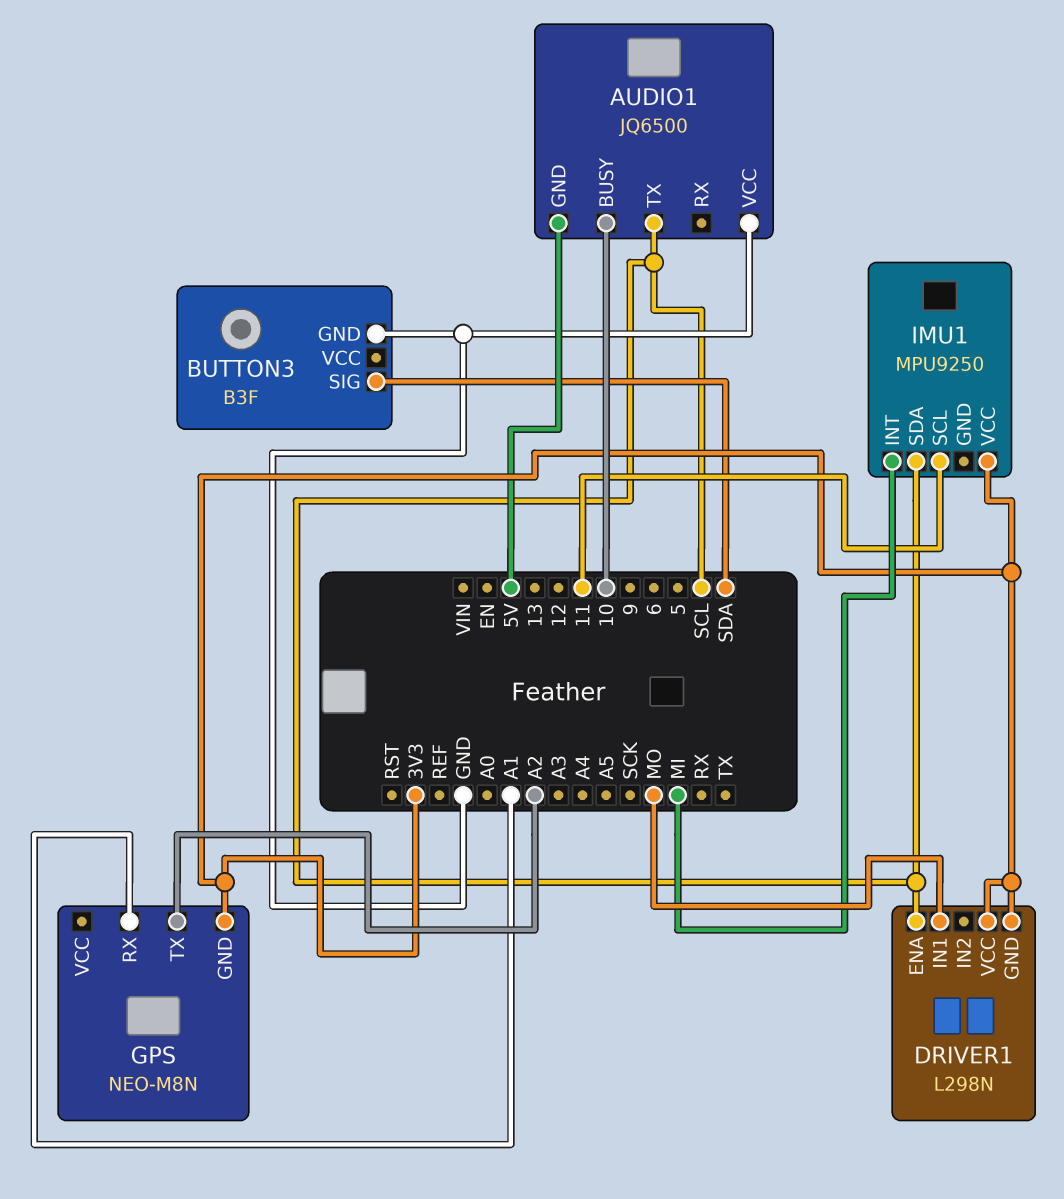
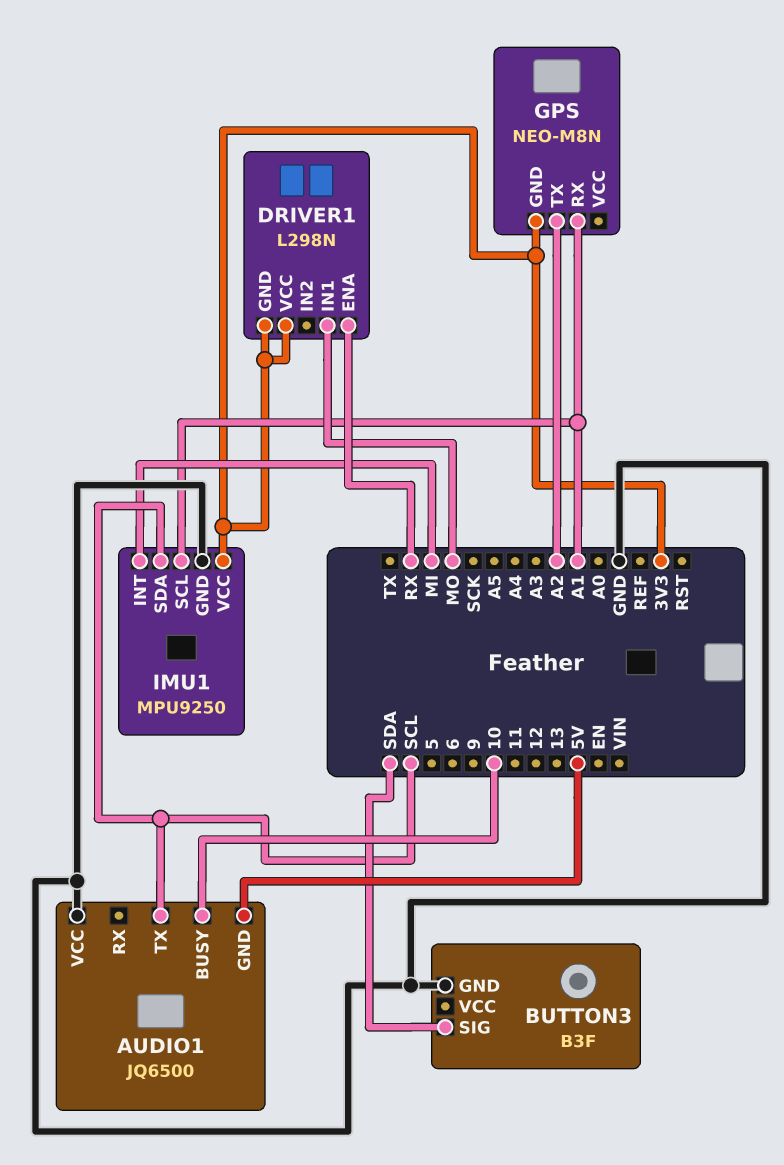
DRIVER1 pin ENA: SCL -> RX
IMU1 pin GND: none -> GND
IMU1 pin SCL: 11 -> A1

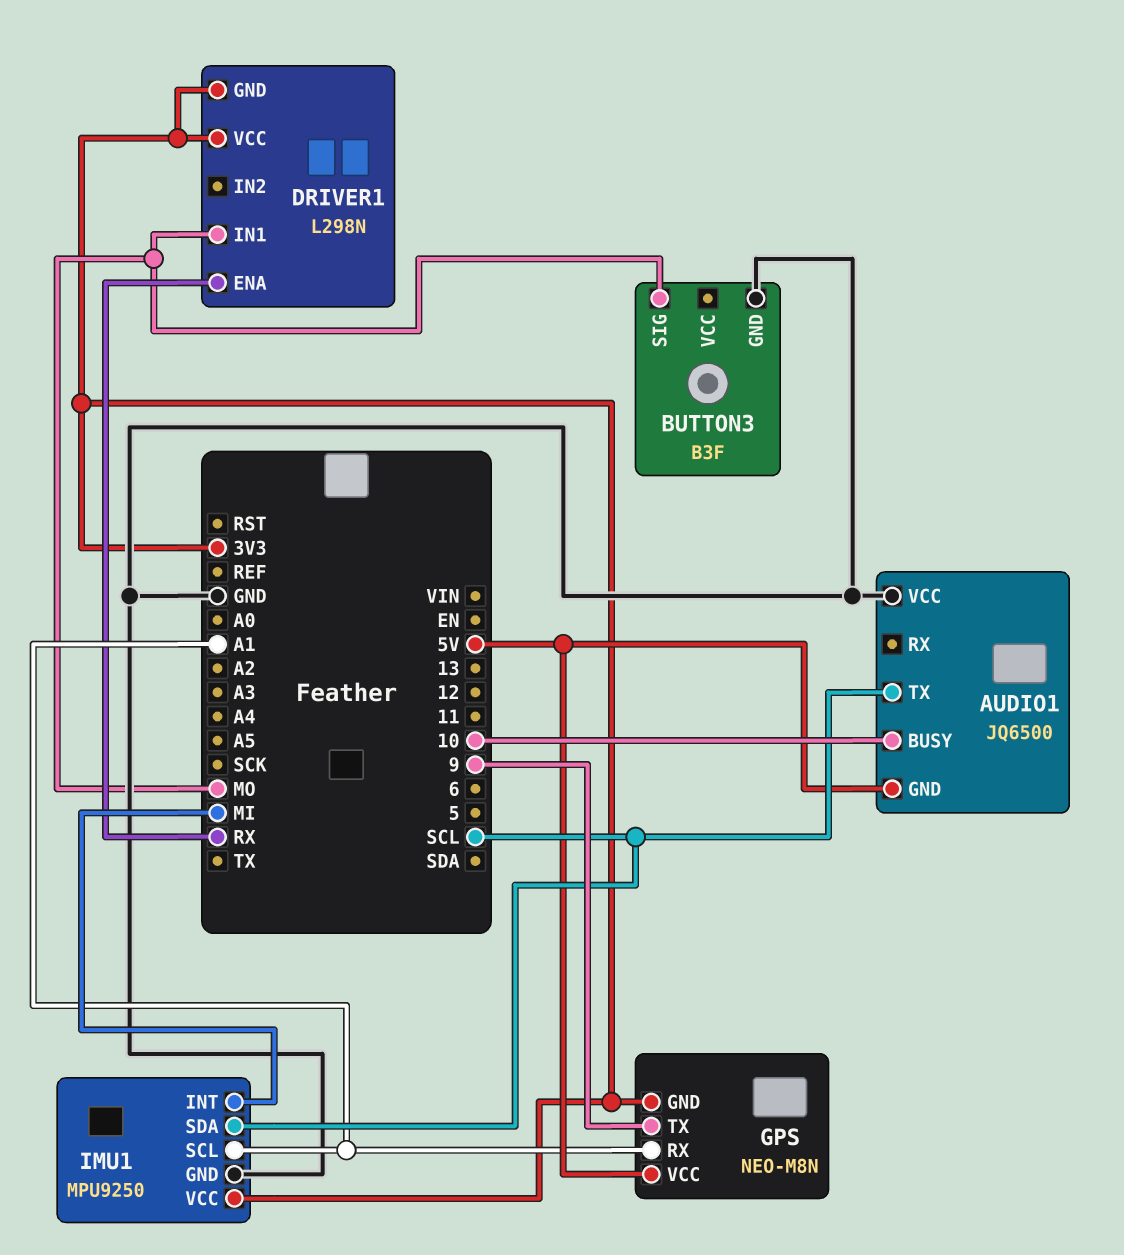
BUTTON3 pin SIG: SDA -> MO
GPS pin TX: A2 -> 9
GPS pin VCC: none -> 5V

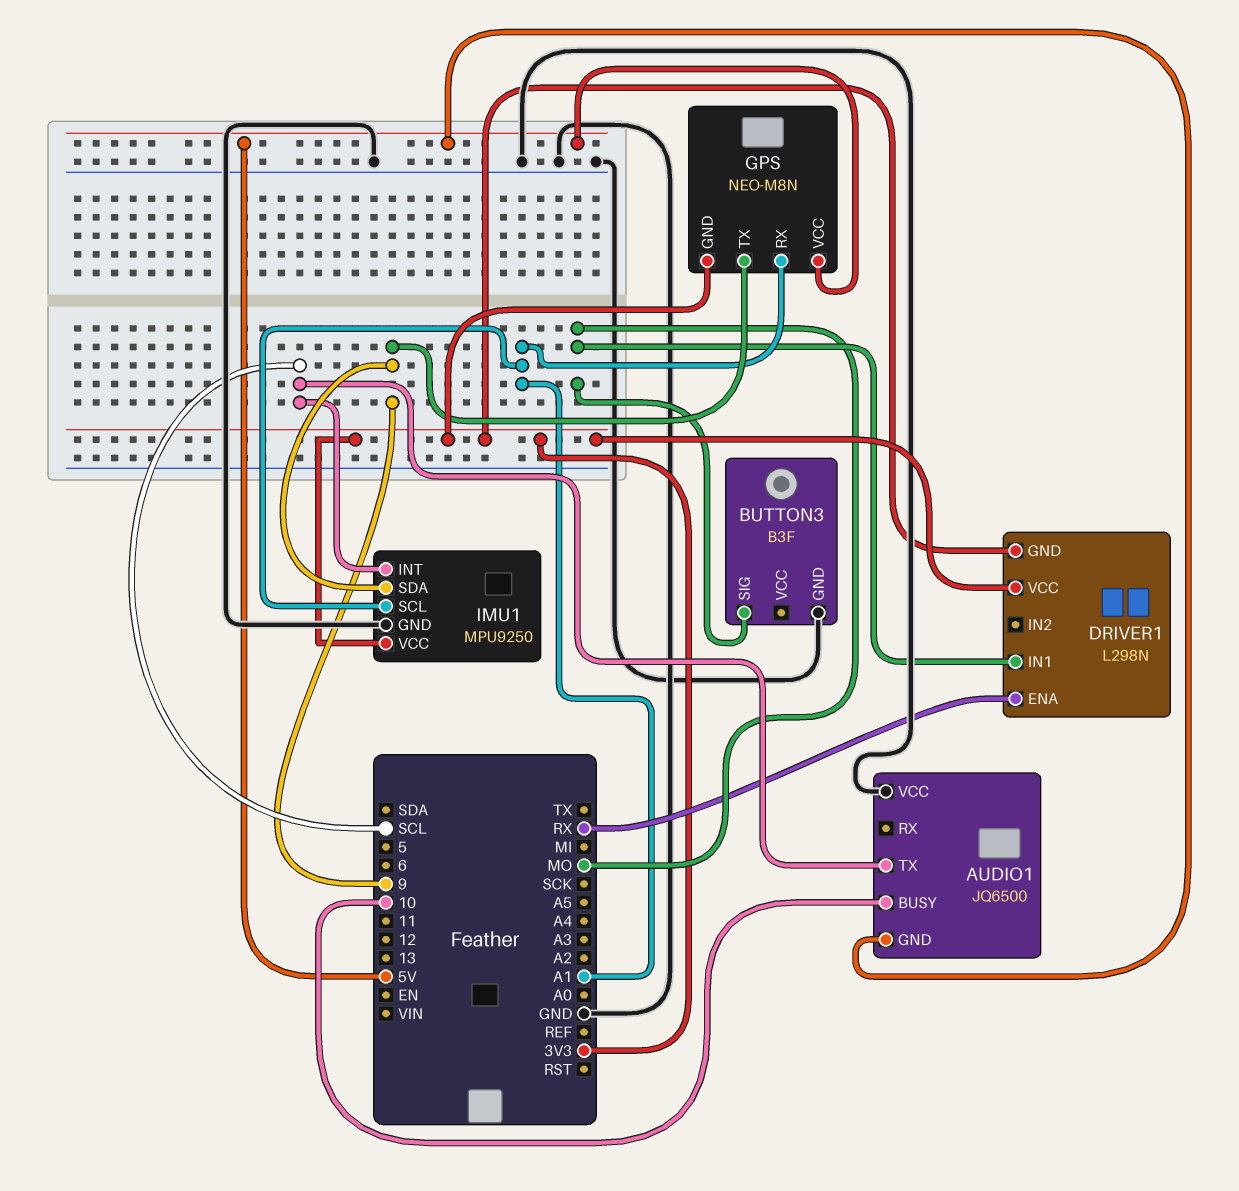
IMU1 pin INT: MI -> SCL
IMU1 pin SDA: SCL -> 9

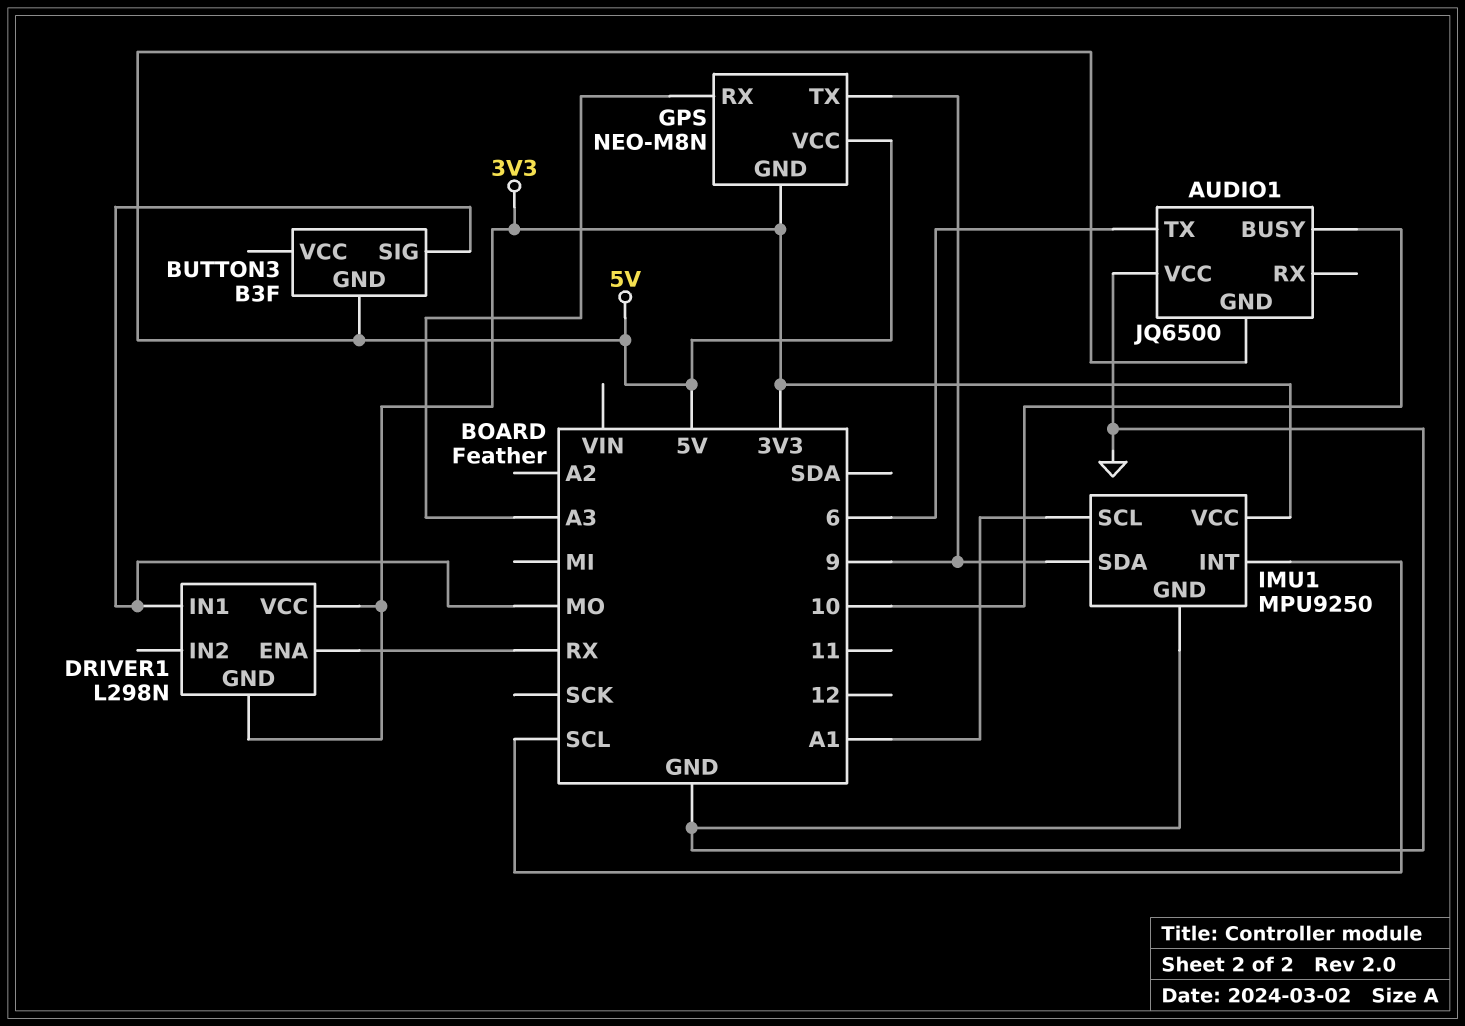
AUDIO1 pin TX: SCL -> 6
BUTTON3 pin GND: GND -> 5V
GPS pin RX: A1 -> A3

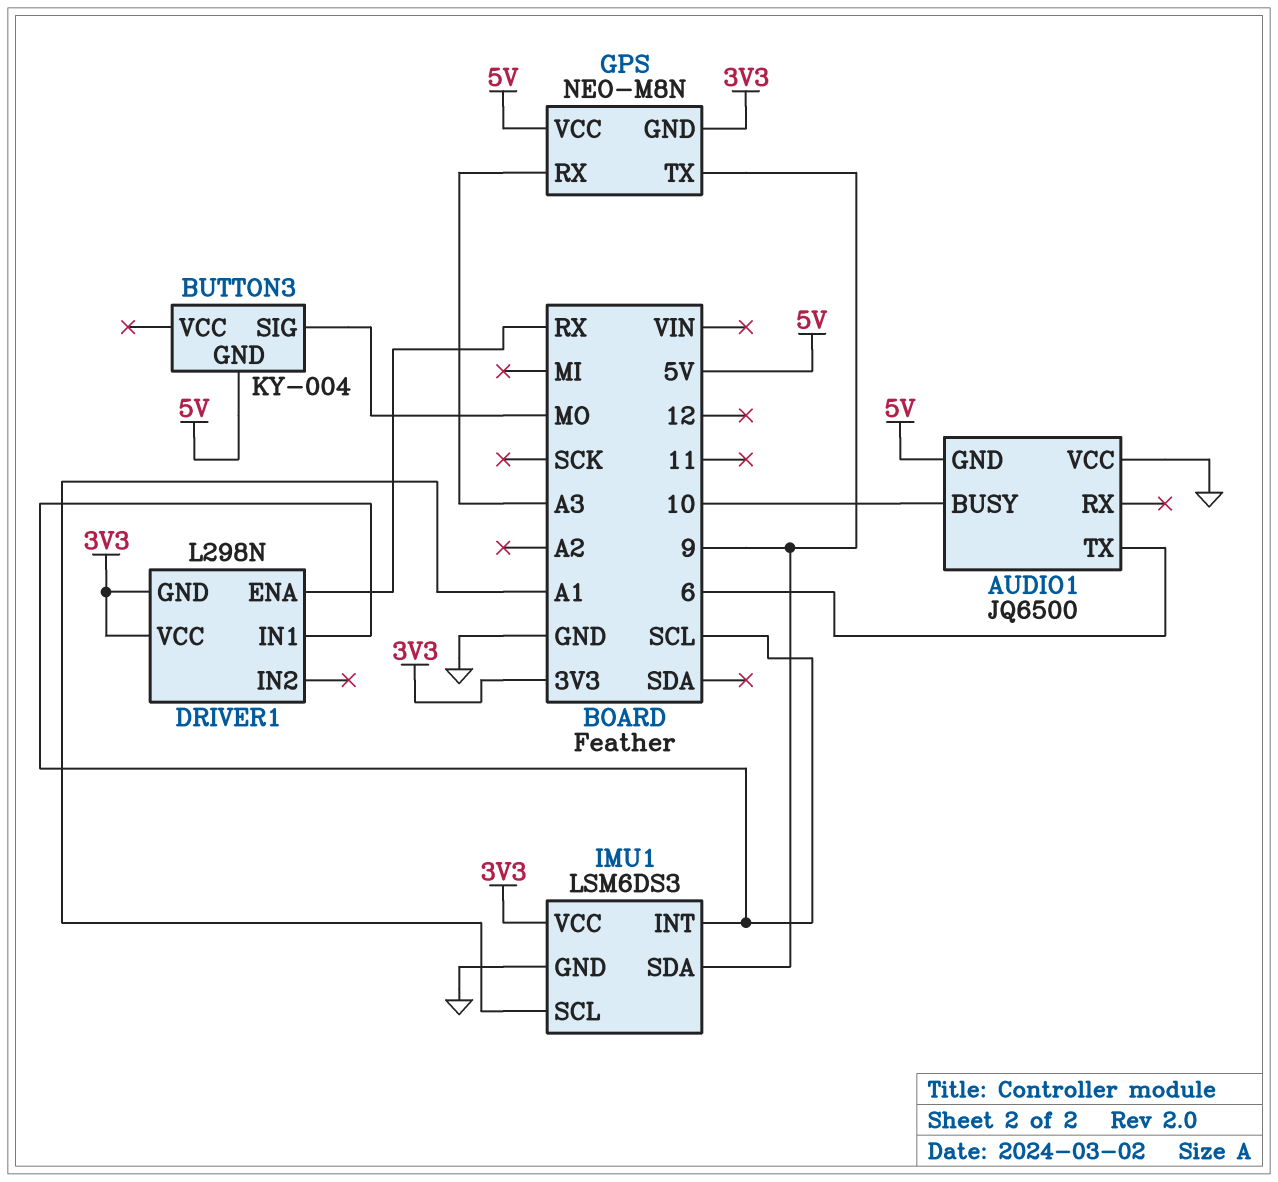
BUTTON3: B3F -> KY-004
DRIVER1 pin IN1: MO -> SCL
IMU1: MPU9250 -> LSM6DS3

